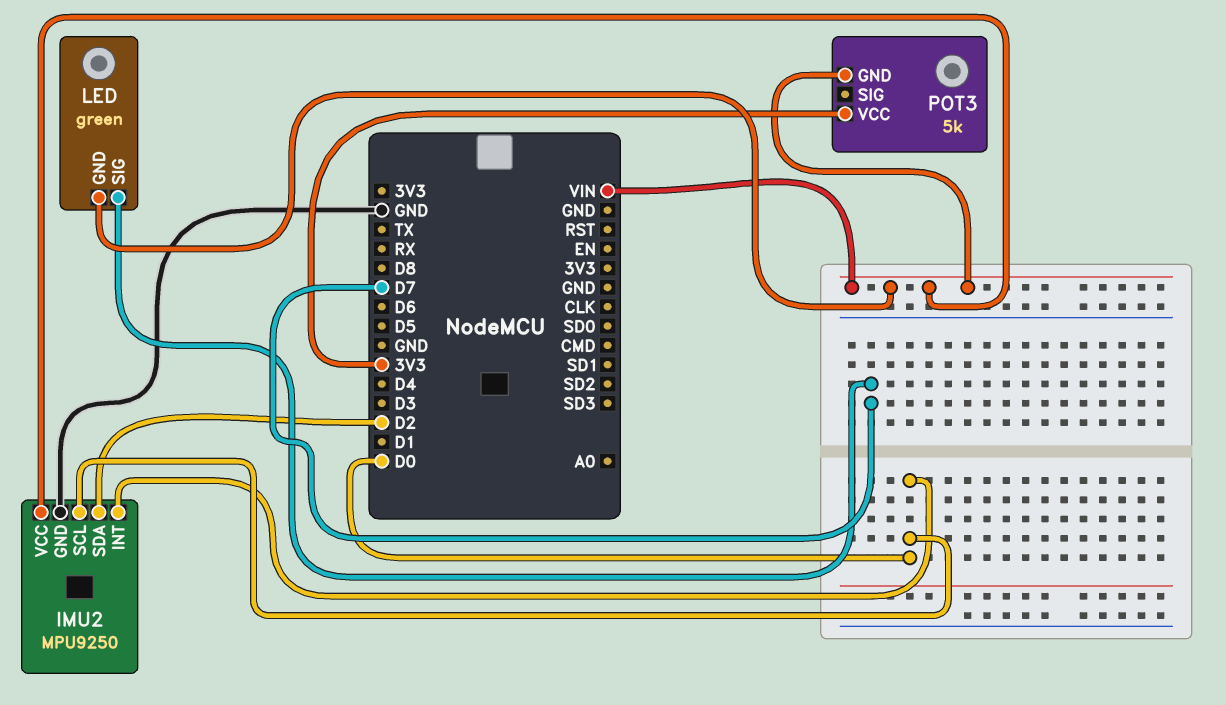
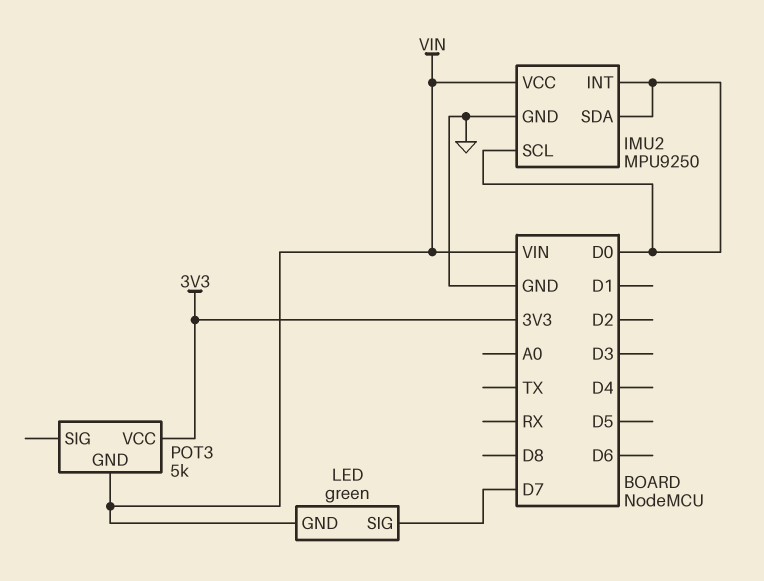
IMU2 pin SDA: D2 -> D0

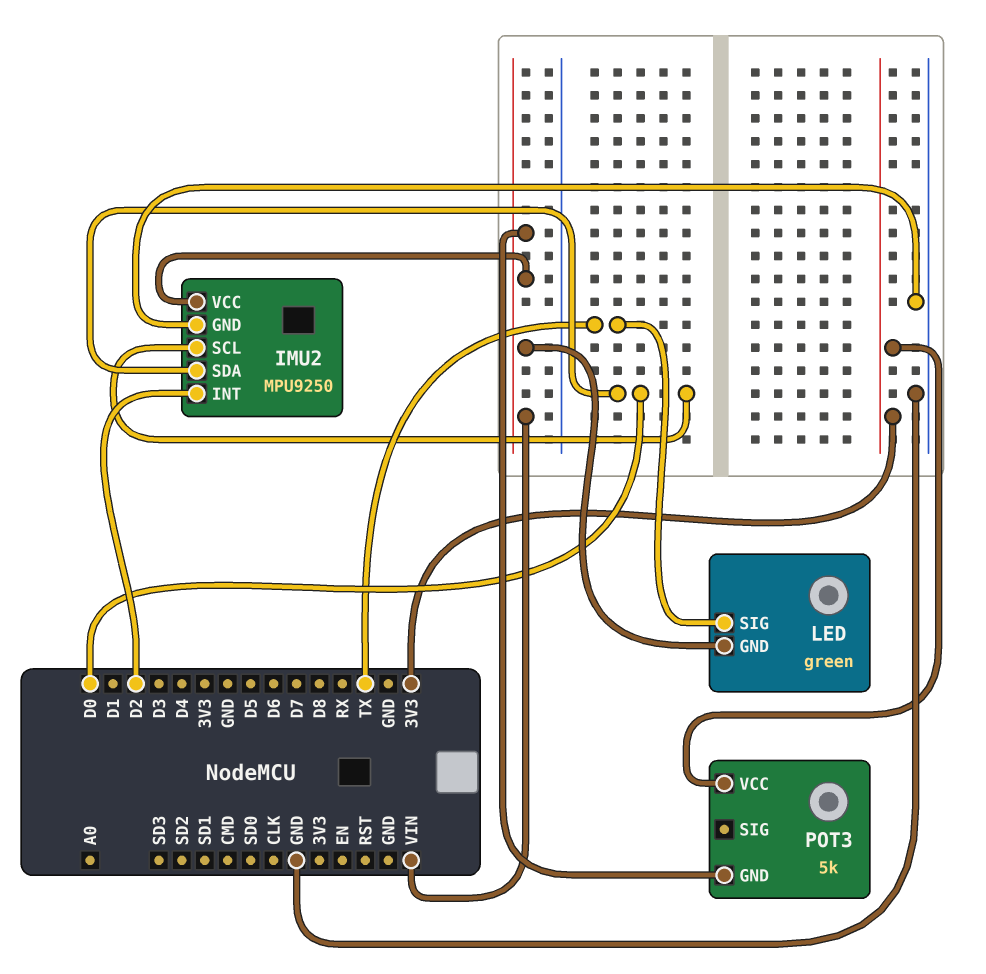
IMU2 pin INT: D0 -> D2
LED pin SIG: D7 -> TX

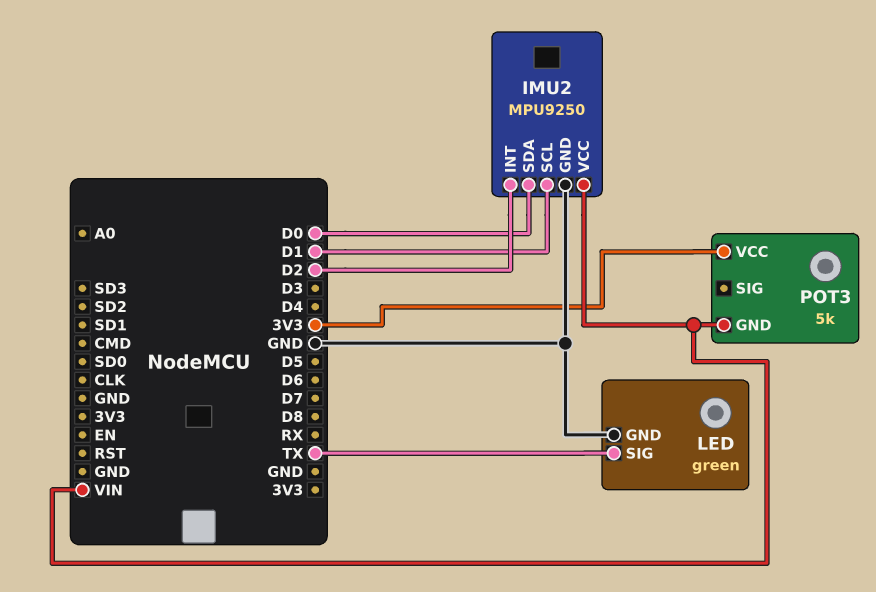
IMU2 pin SCL: D0 -> D1
LED pin GND: VIN -> GND

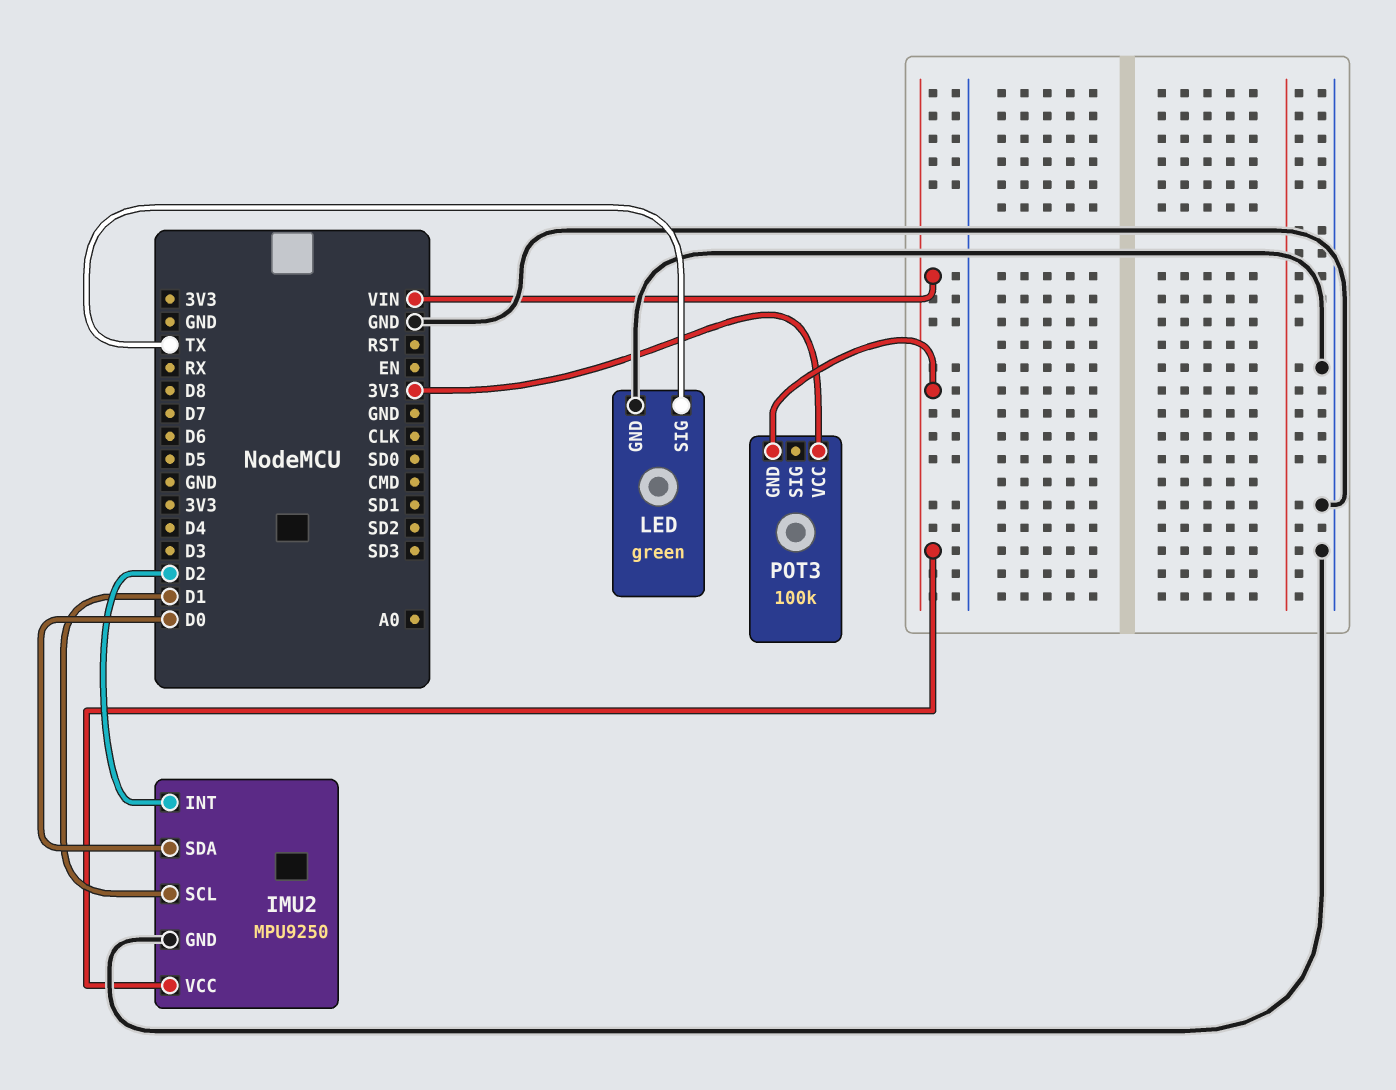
POT3: 5k -> 100k

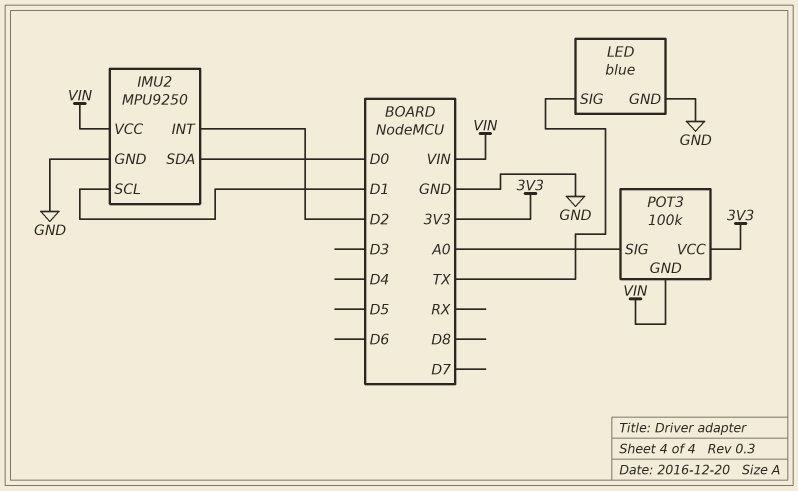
LED: green -> blue
POT3 pin SIG: none -> A0

